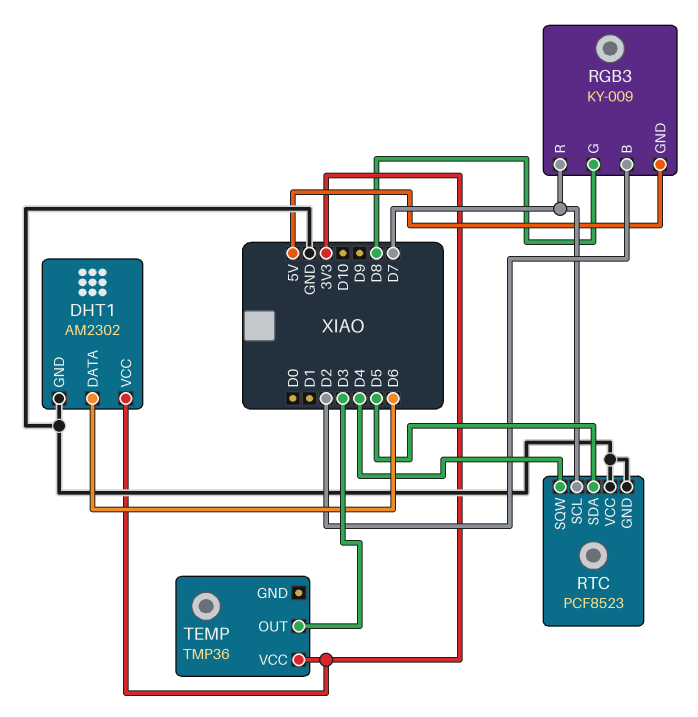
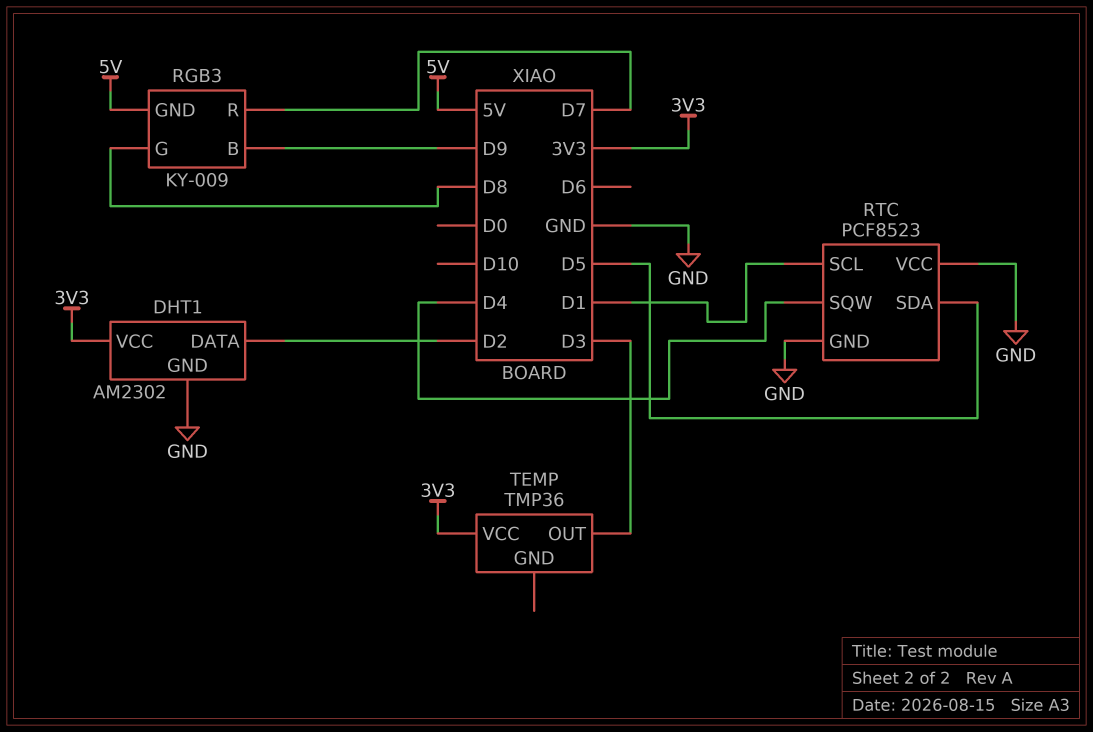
DHT1 pin DATA: D6 -> D2
RGB3 pin B: D2 -> D9
RTC pin SCL: D7 -> D1

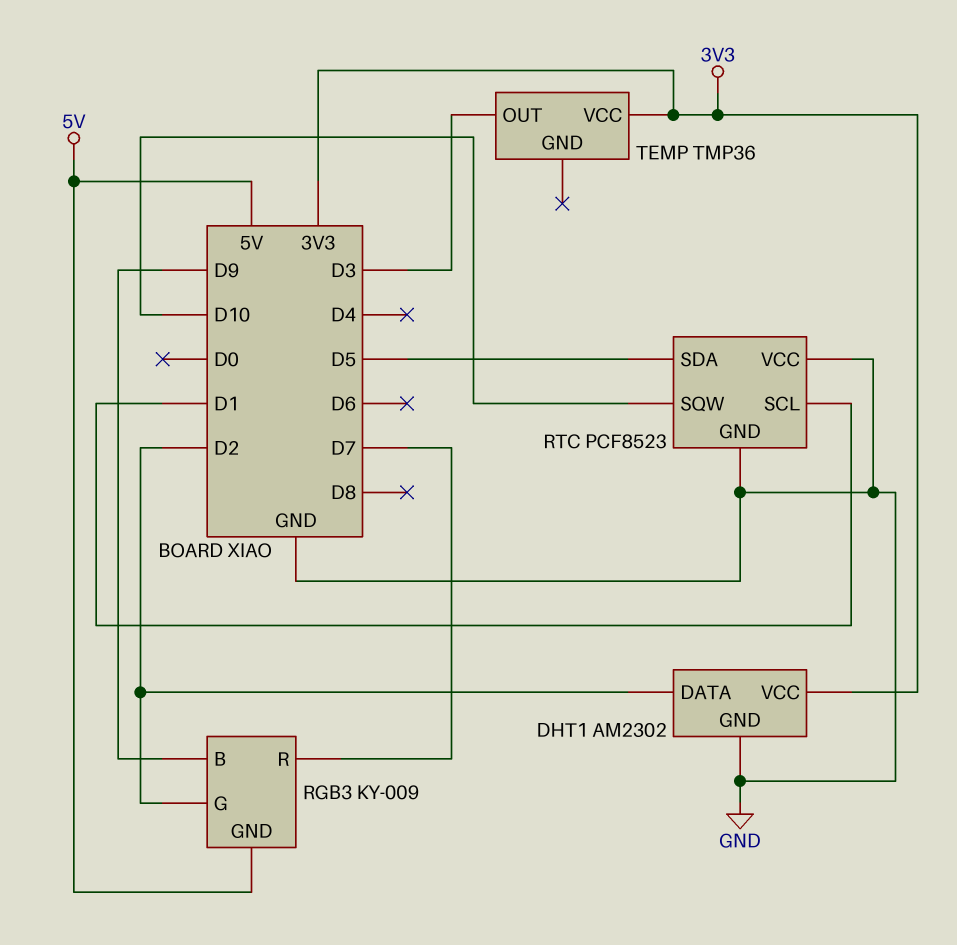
RGB3 pin G: D8 -> D2
RTC pin SQW: D4 -> D10

